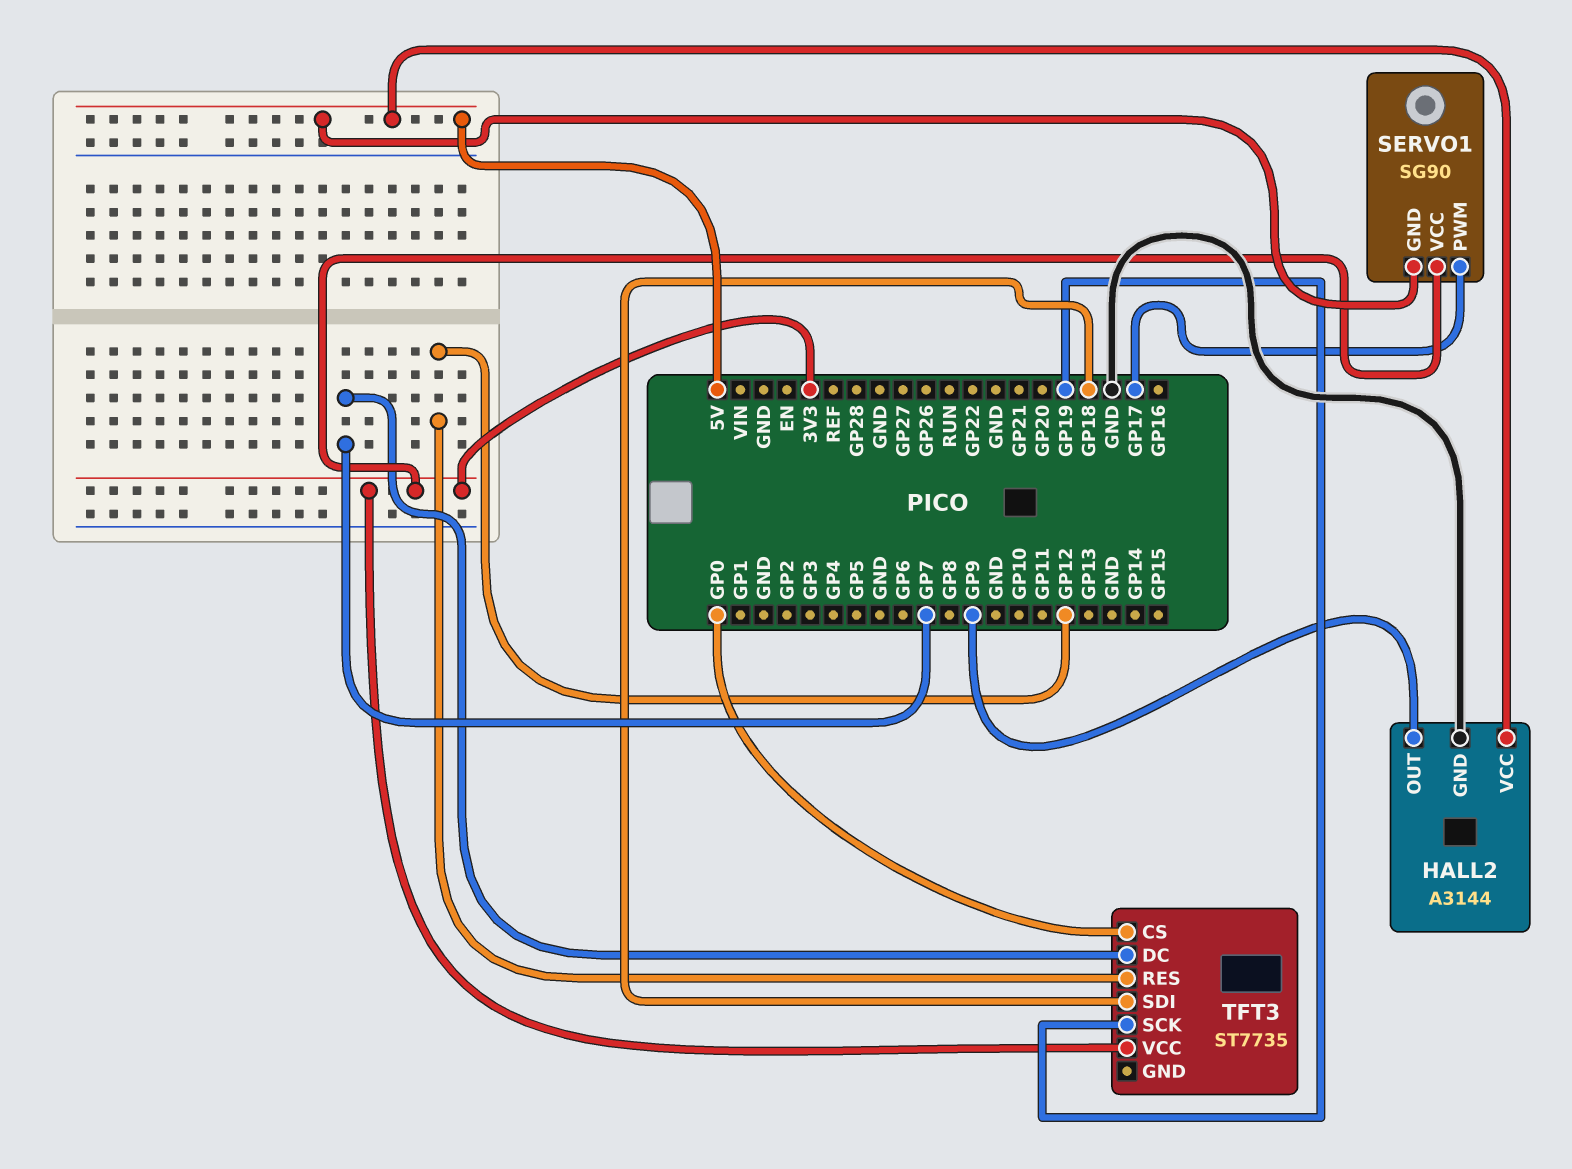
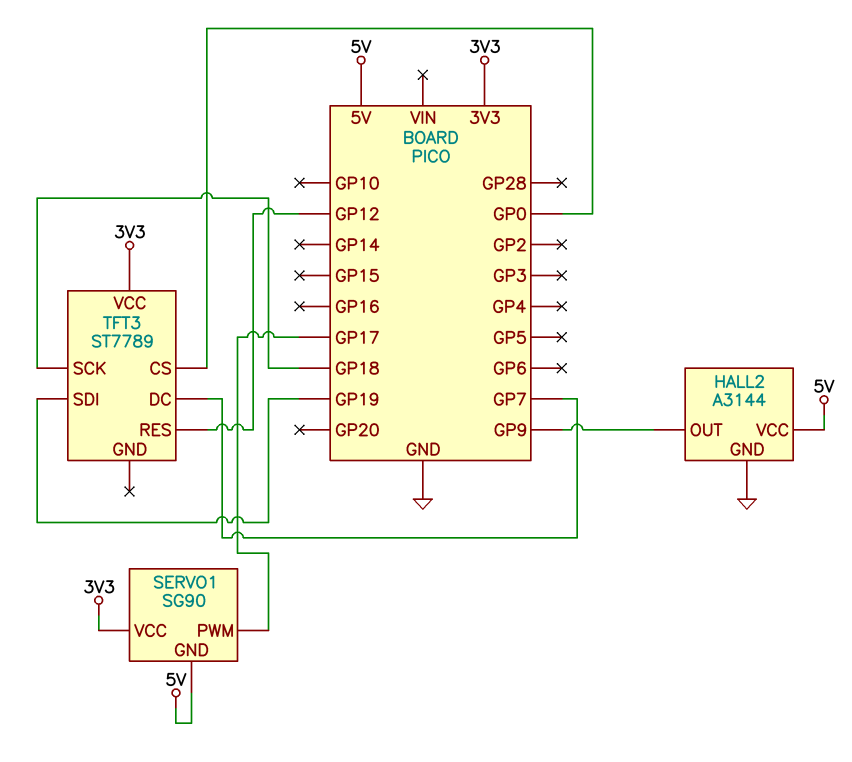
TFT3: ST7735 -> ST7789
TFT3 pin SCK: GP19 -> GP18
TFT3 pin SDI: GP18 -> GP19

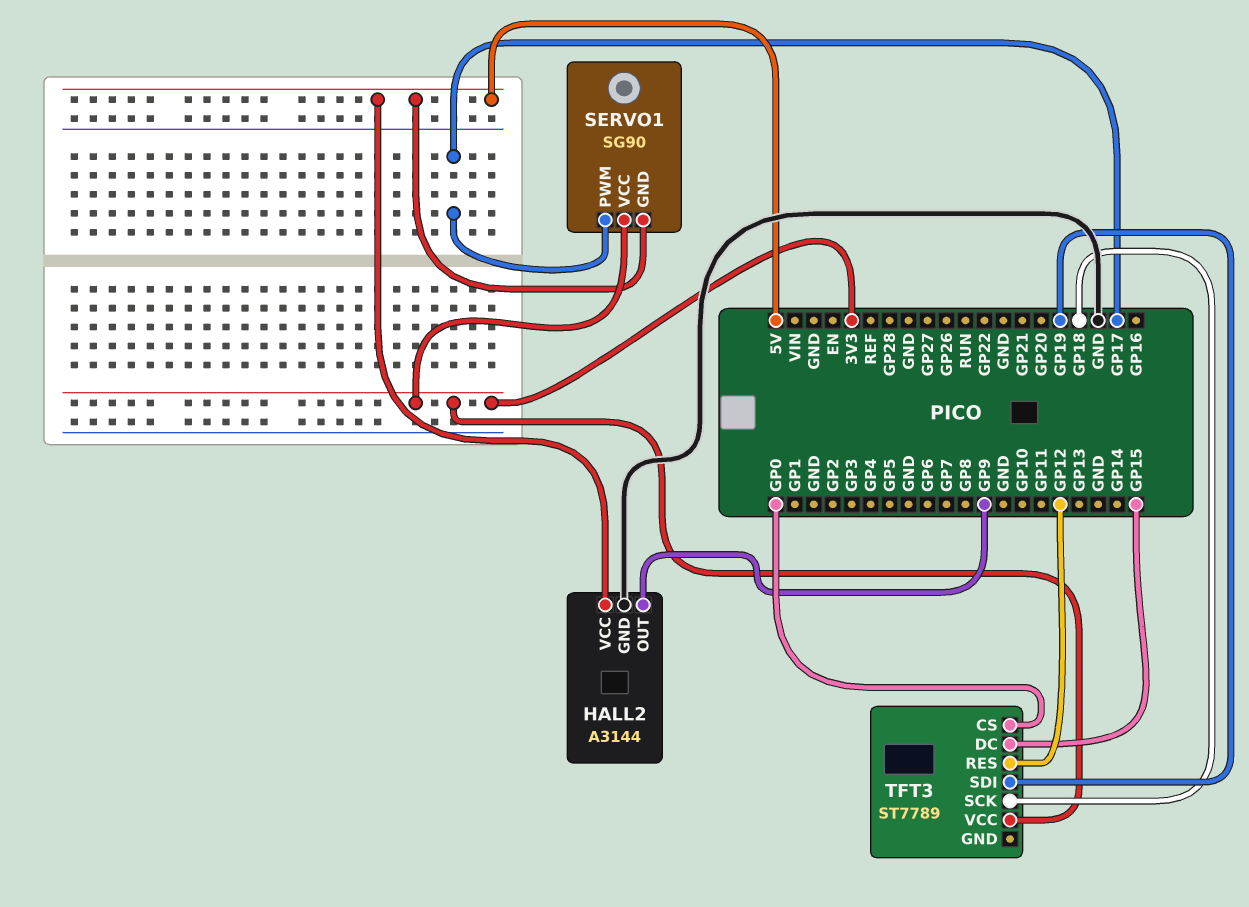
TFT3 pin DC: GP7 -> GP15

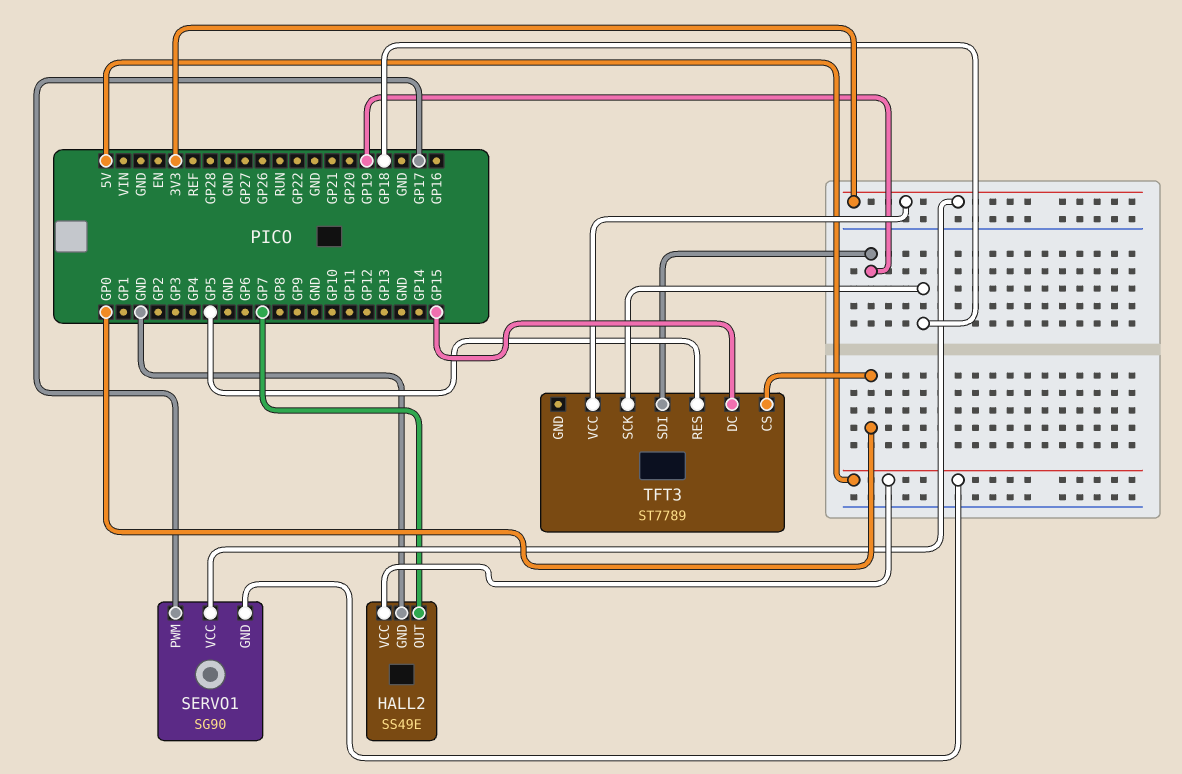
HALL2: A3144 -> SS49E
HALL2 pin OUT: GP9 -> GP7
TFT3 pin RES: GP12 -> GP5

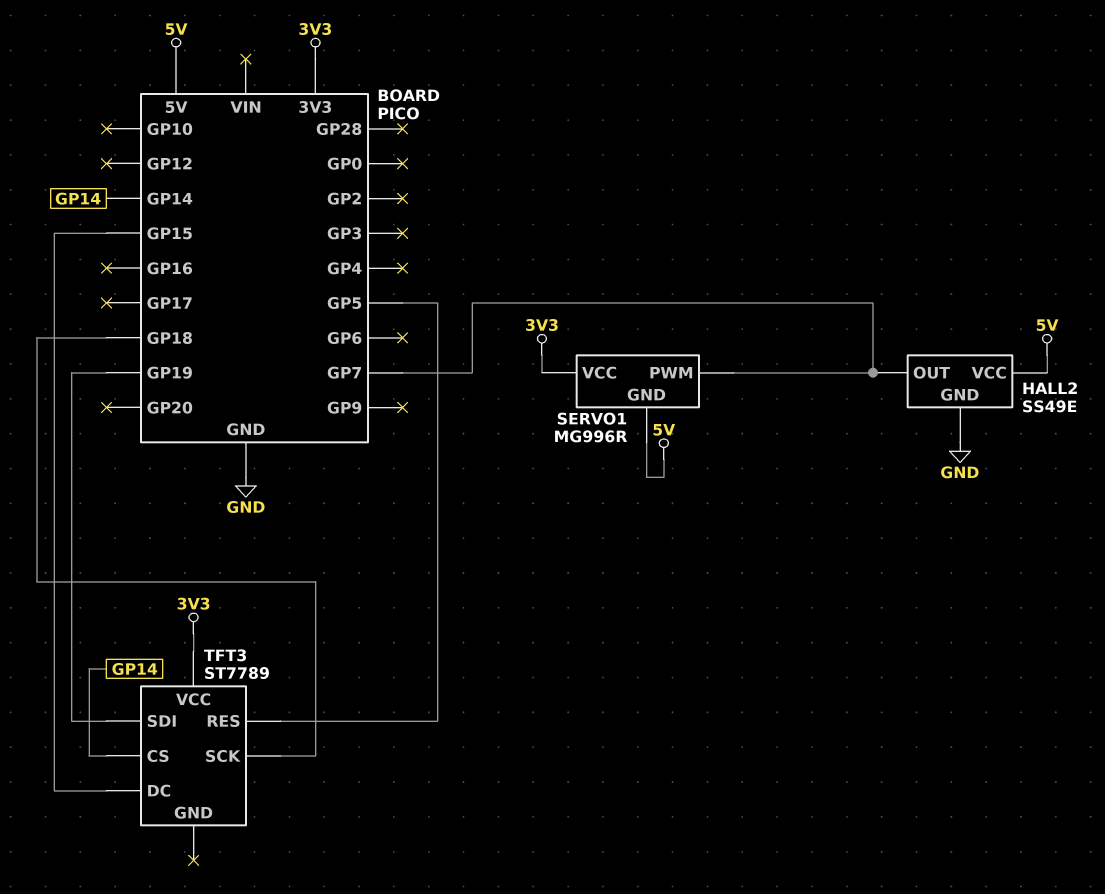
SERVO1: SG90 -> MG996R
SERVO1 pin PWM: GP17 -> GP7
TFT3 pin CS: GP0 -> GP14

